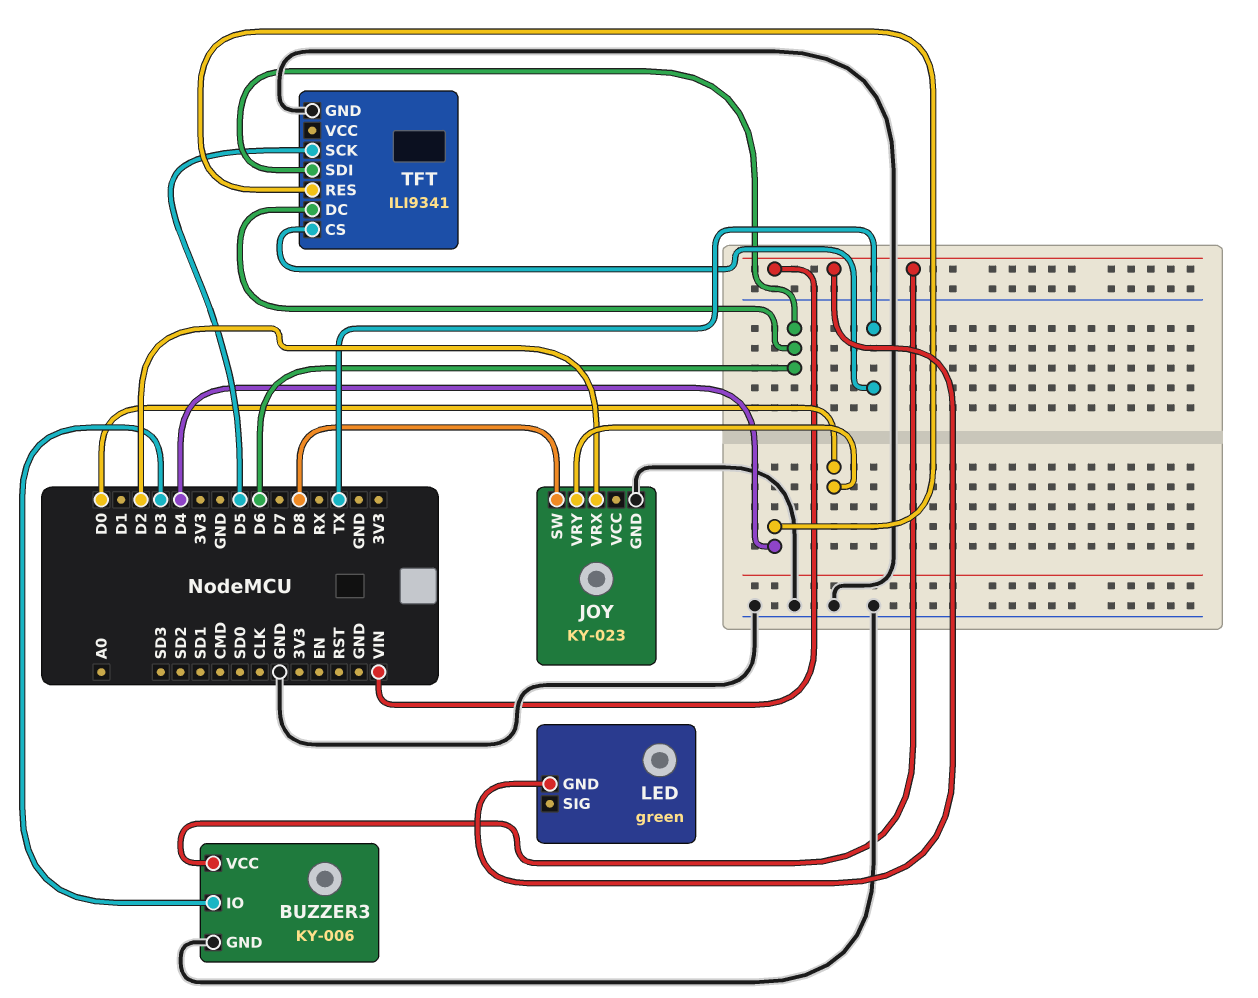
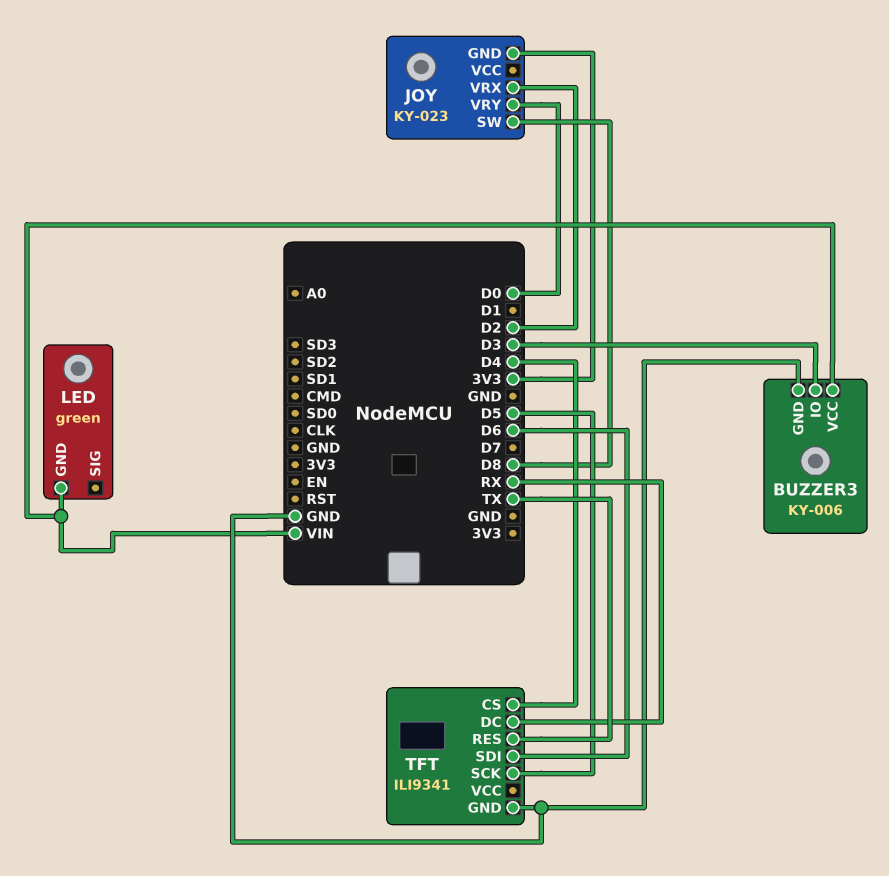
JOY pin GND: GND -> 3V3
TFT pin CS: TX -> D4
TFT pin DC: D6 -> RX
TFT pin RES: D4 -> TX

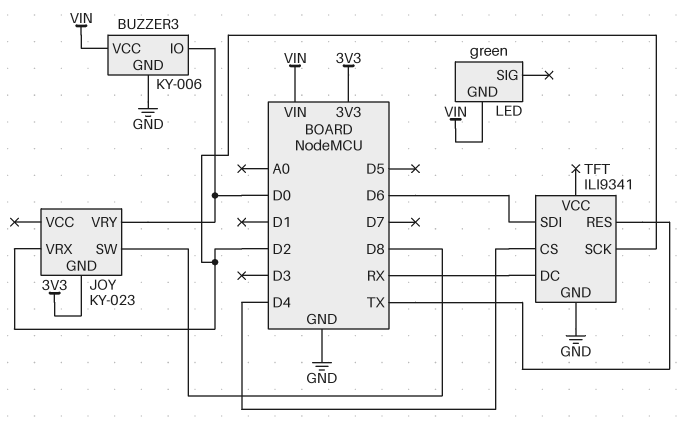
BUZZER3 pin IO: D3 -> D0
TFT pin SCK: D5 -> D2

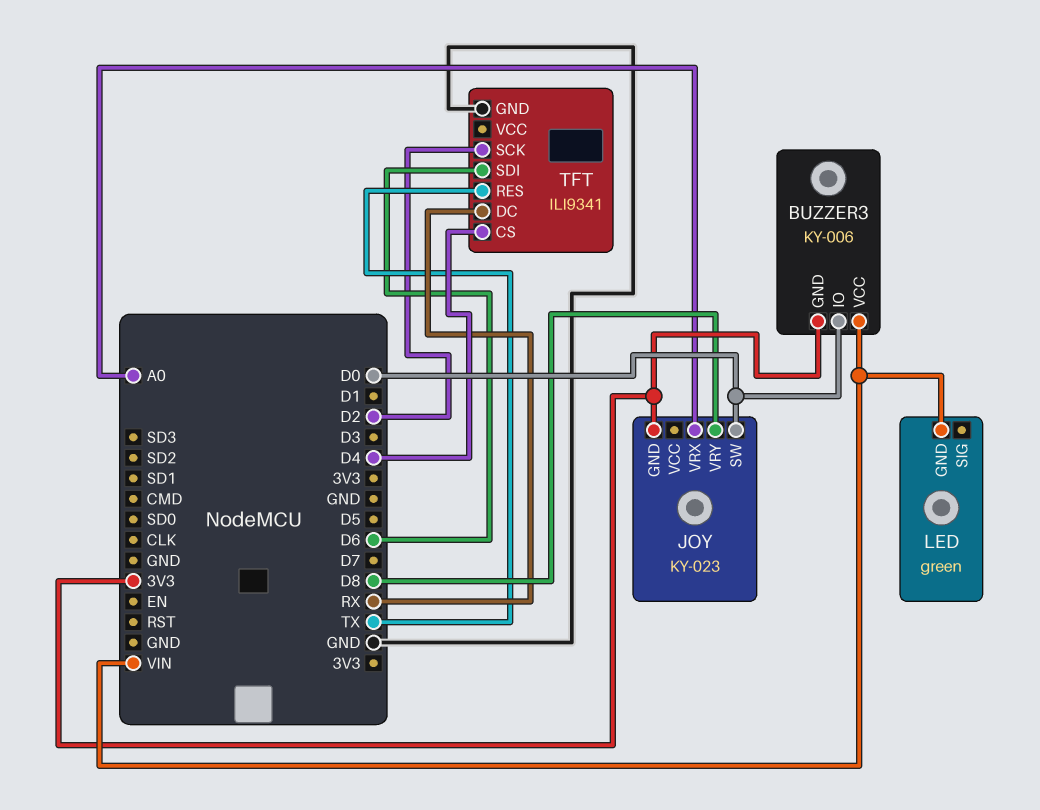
BUZZER3 pin GND: GND -> 3V3
JOY pin SW: D8 -> D0
JOY pin VRX: D2 -> A0
JOY pin VRY: D0 -> D8

